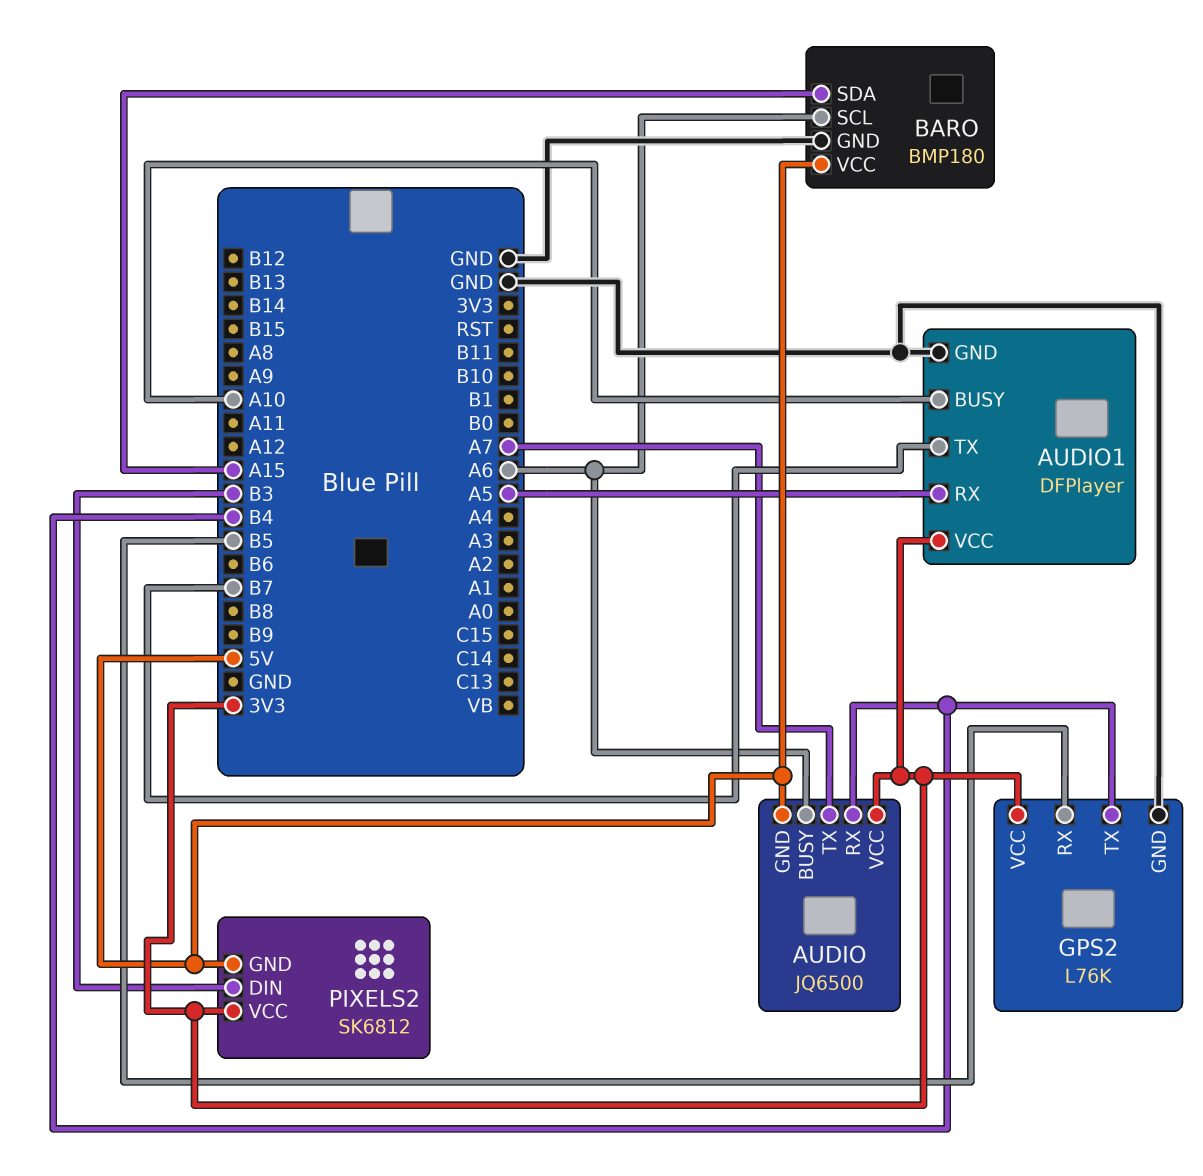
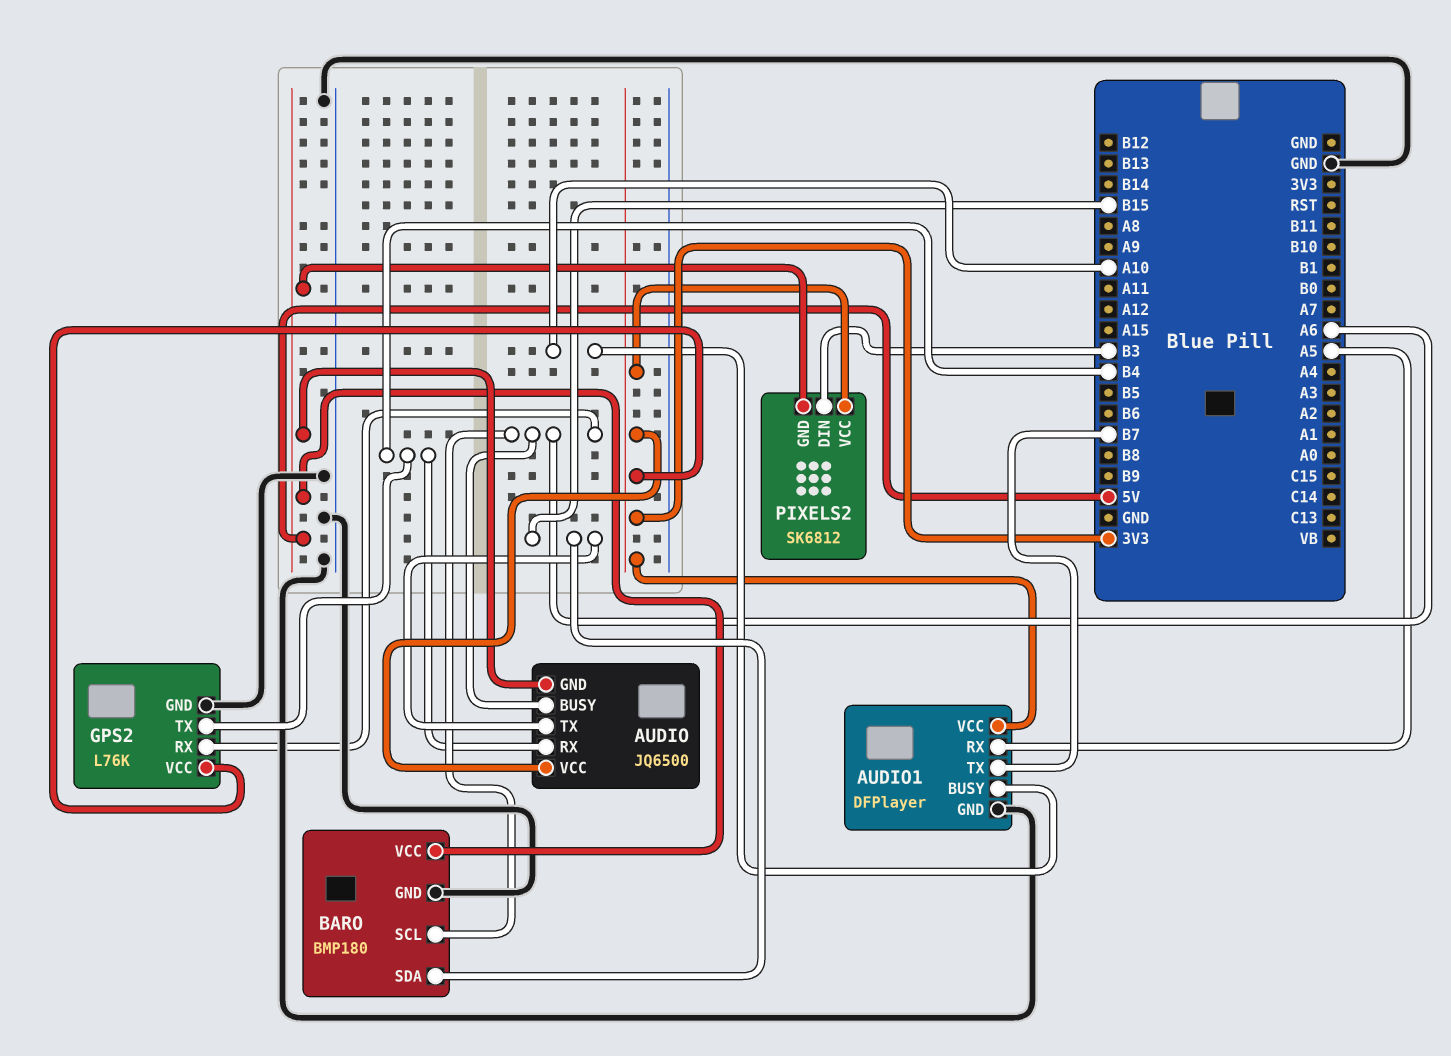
AUDIO pin TX: A7 -> B15
BARO pin SDA: A15 -> B15
GPS2 pin RX: B5 -> A6

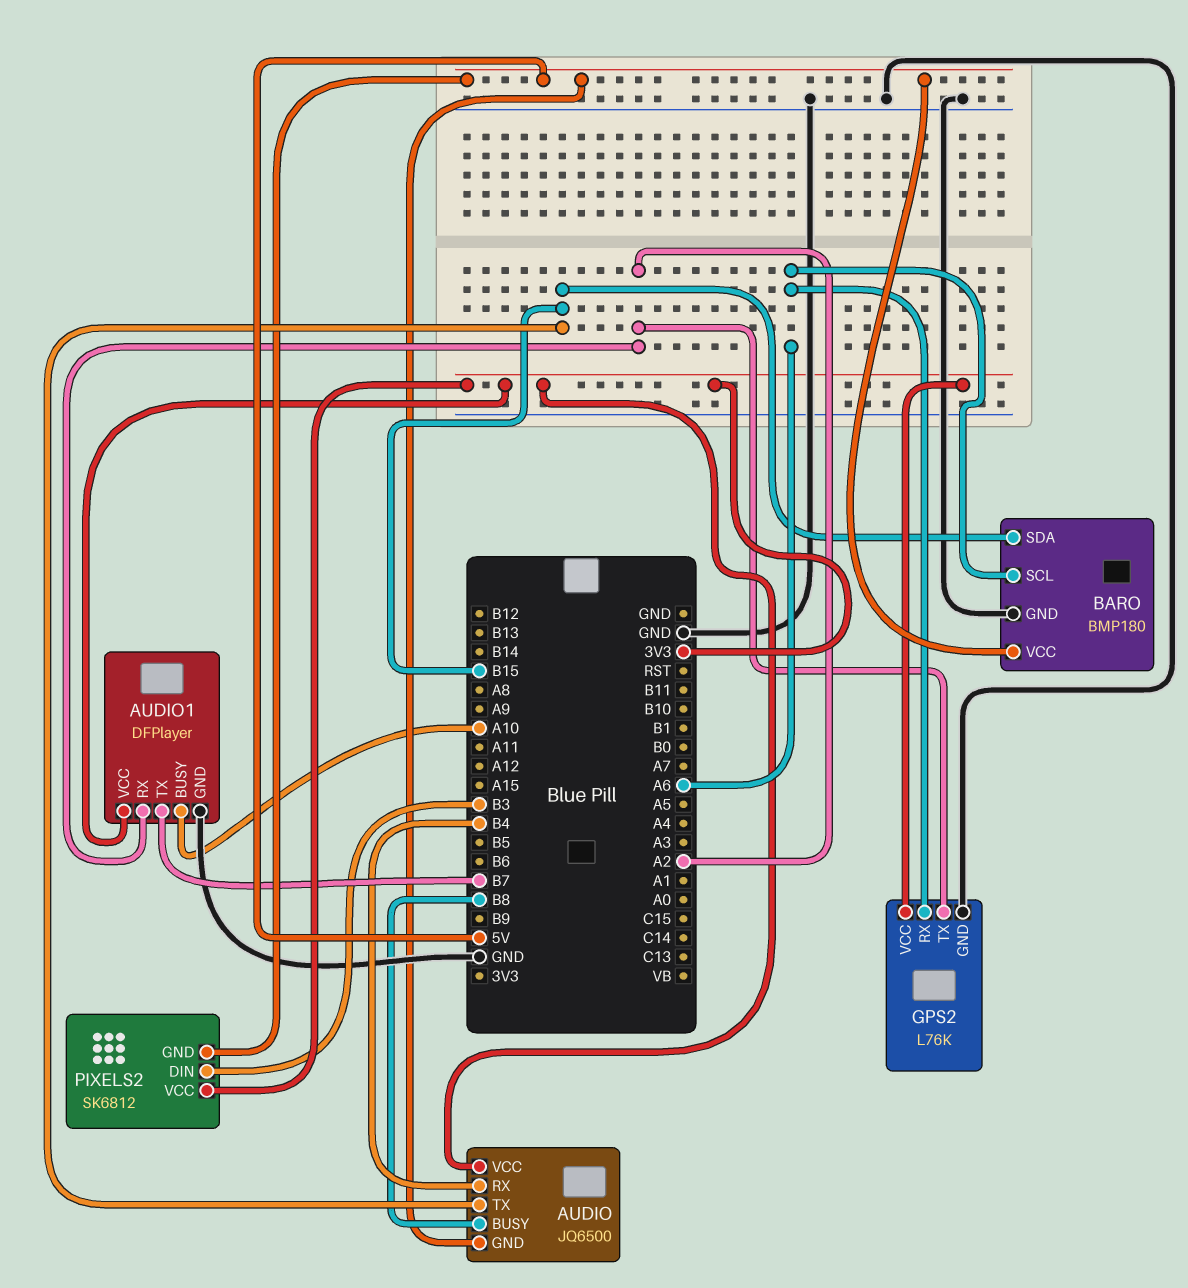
AUDIO pin BUSY: A6 -> B8
AUDIO1 pin RX: A5 -> A2
GPS2 pin TX: B4 -> A2

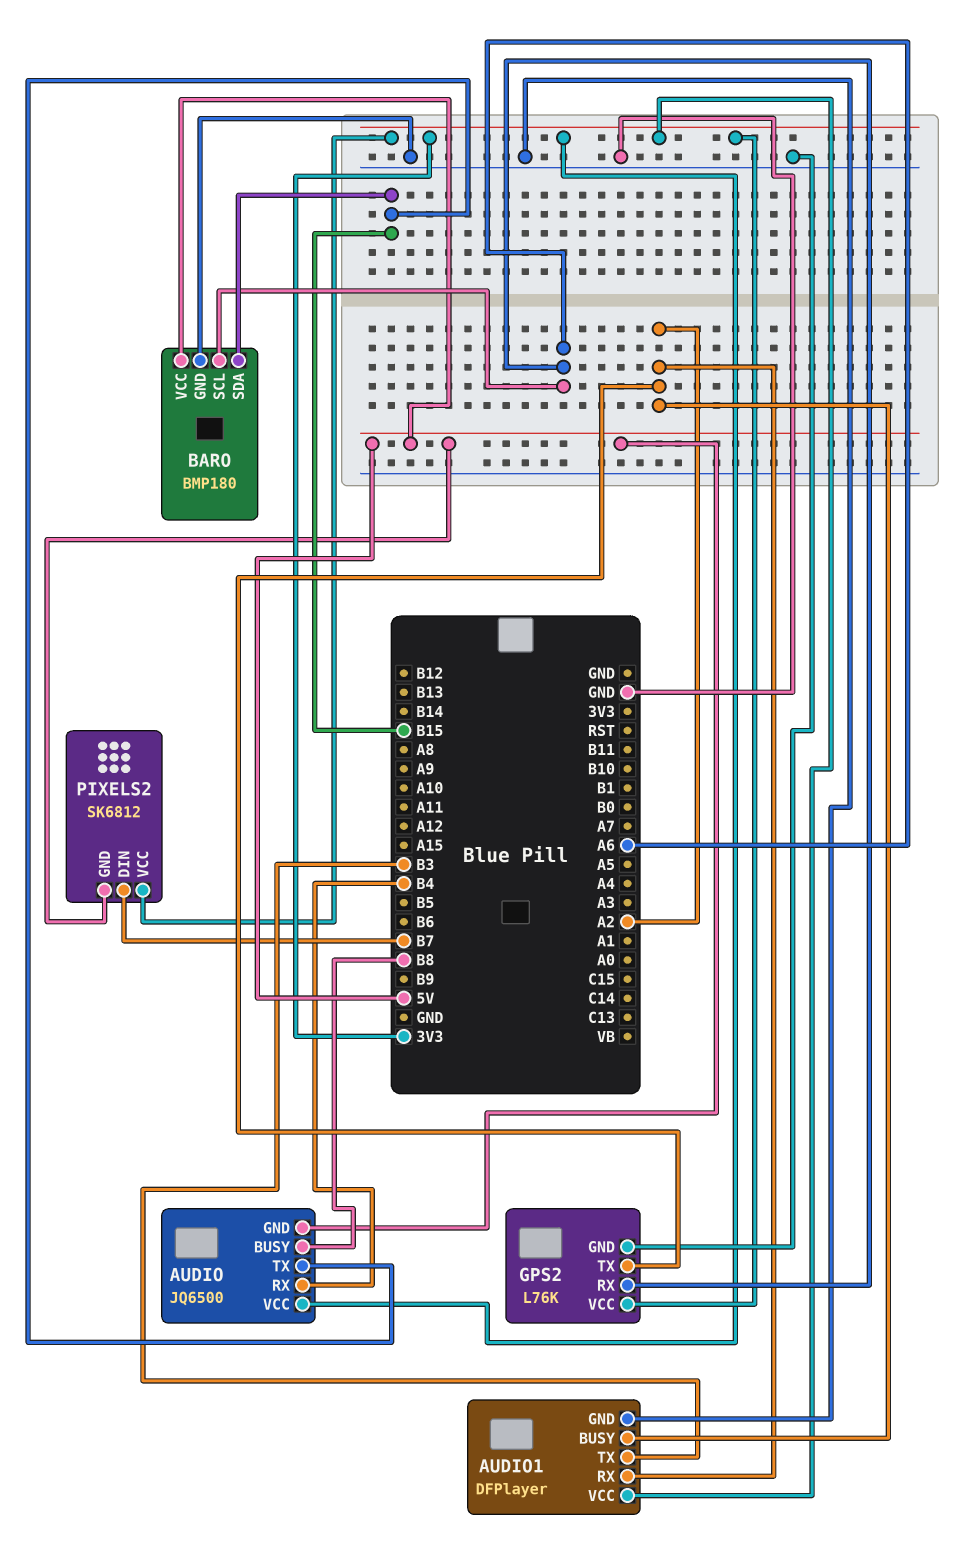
AUDIO1 pin BUSY: A10 -> A2
AUDIO1 pin TX: B7 -> B3
PIXELS2 pin DIN: B3 -> B7

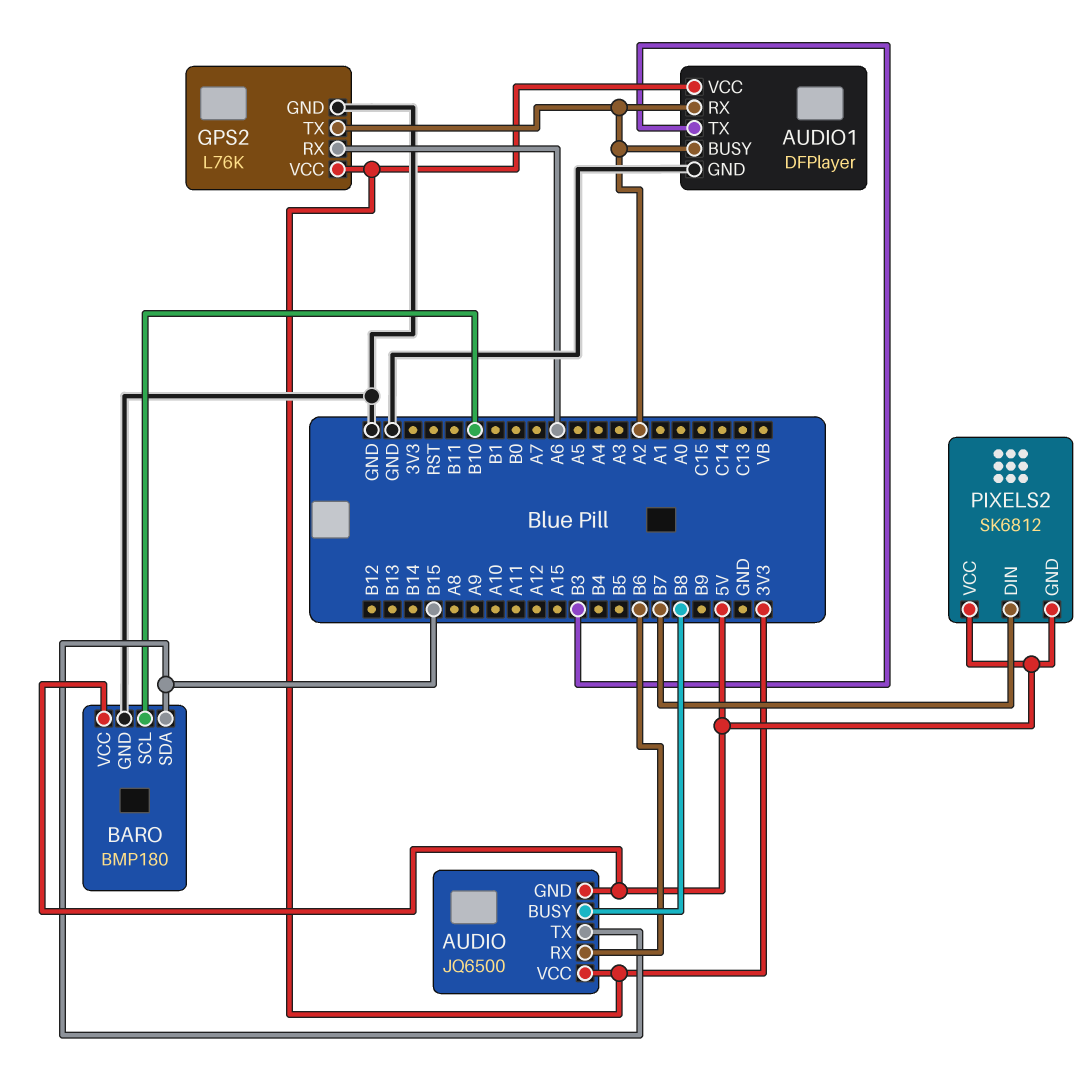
AUDIO pin RX: B4 -> B6
BARO pin SCL: A6 -> B10
PIXELS2 pin VCC: 3V3 -> 5V

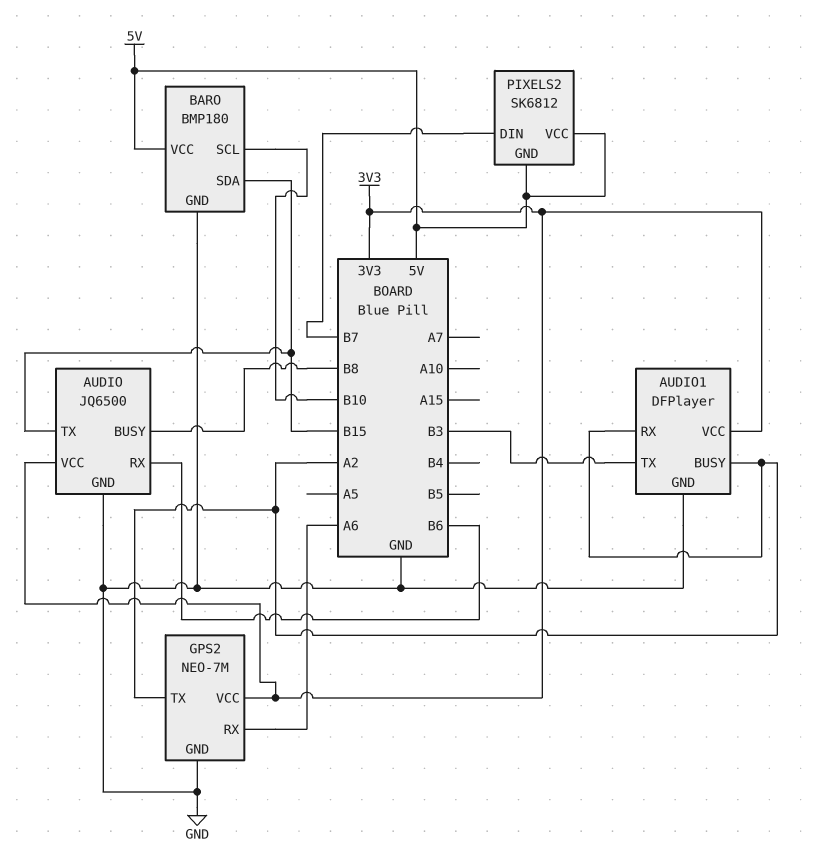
AUDIO pin GND: 5V -> GND
GPS2: L76K -> NEO-7M

